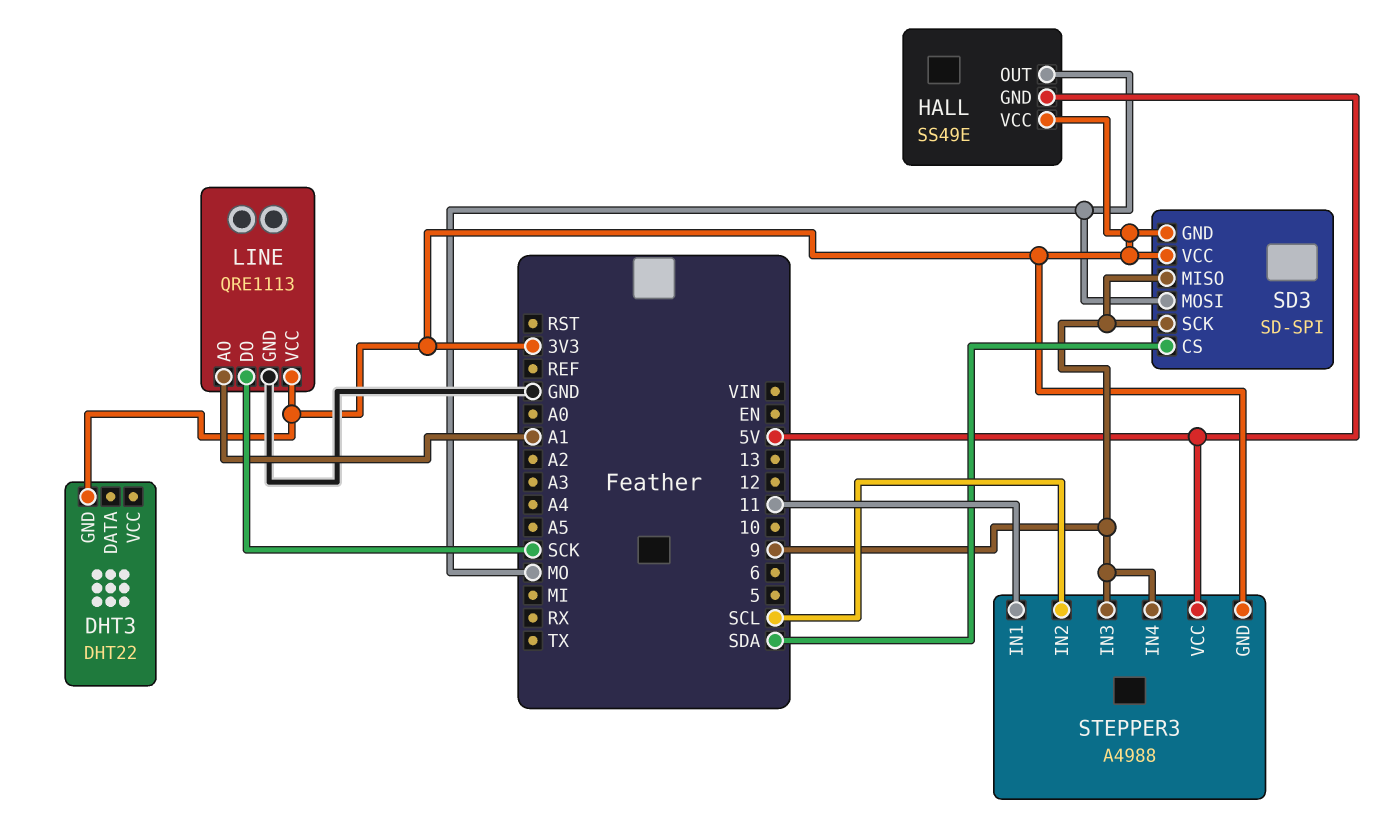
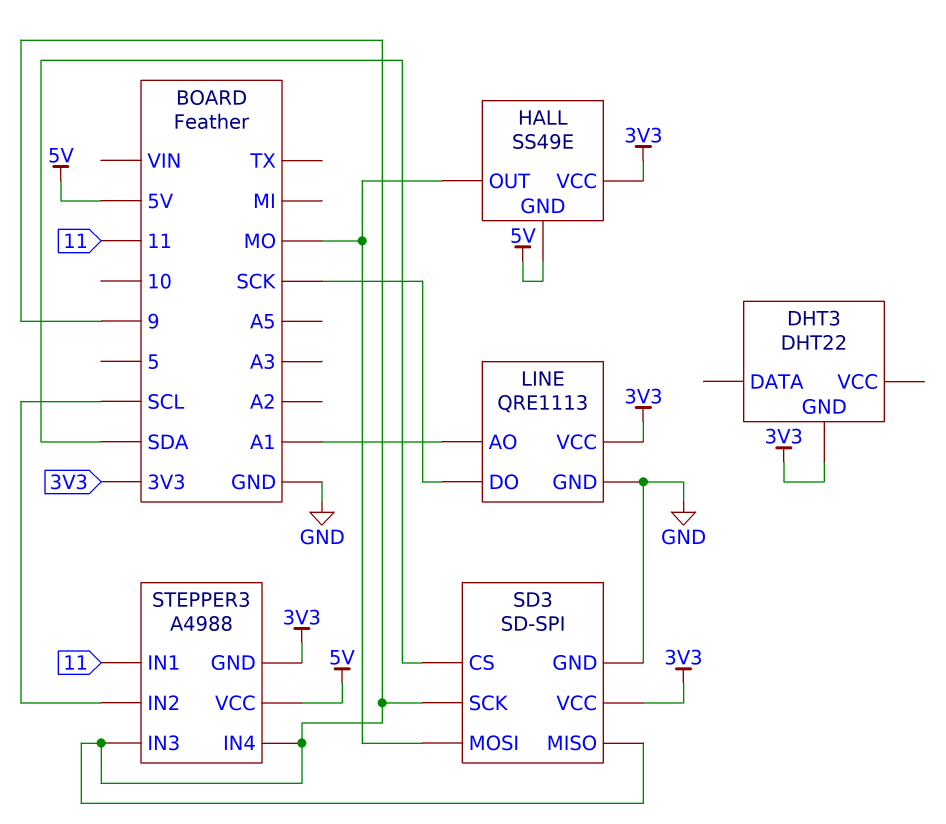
SD3 pin GND: 3V3 -> GND

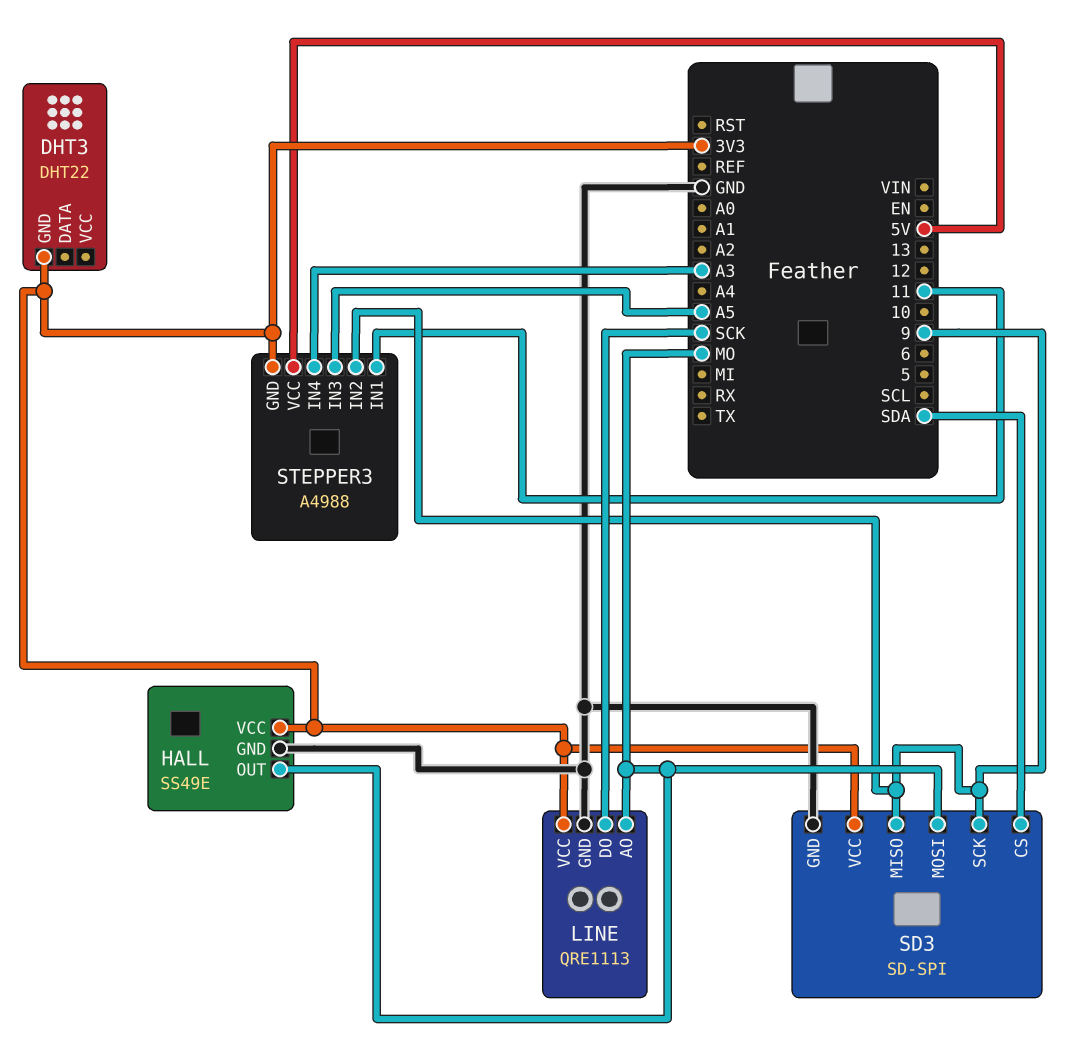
HALL pin GND: 5V -> GND
LINE pin AO: A1 -> MO
STEPPER3 pin IN2: SCL -> 9
STEPPER3 pin IN3: 9 -> A5
STEPPER3 pin IN4: 9 -> A3

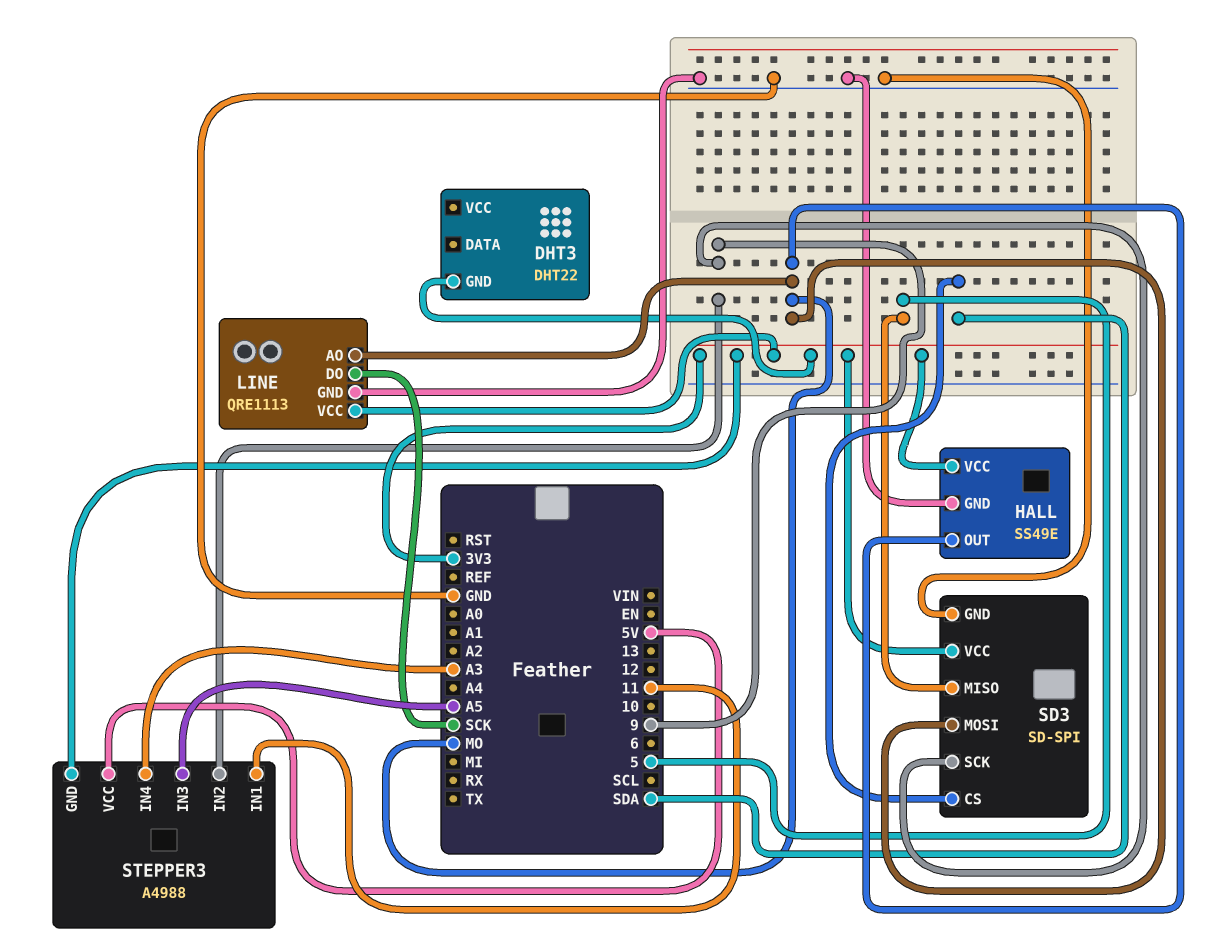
SD3 pin MISO: 9 -> 5

